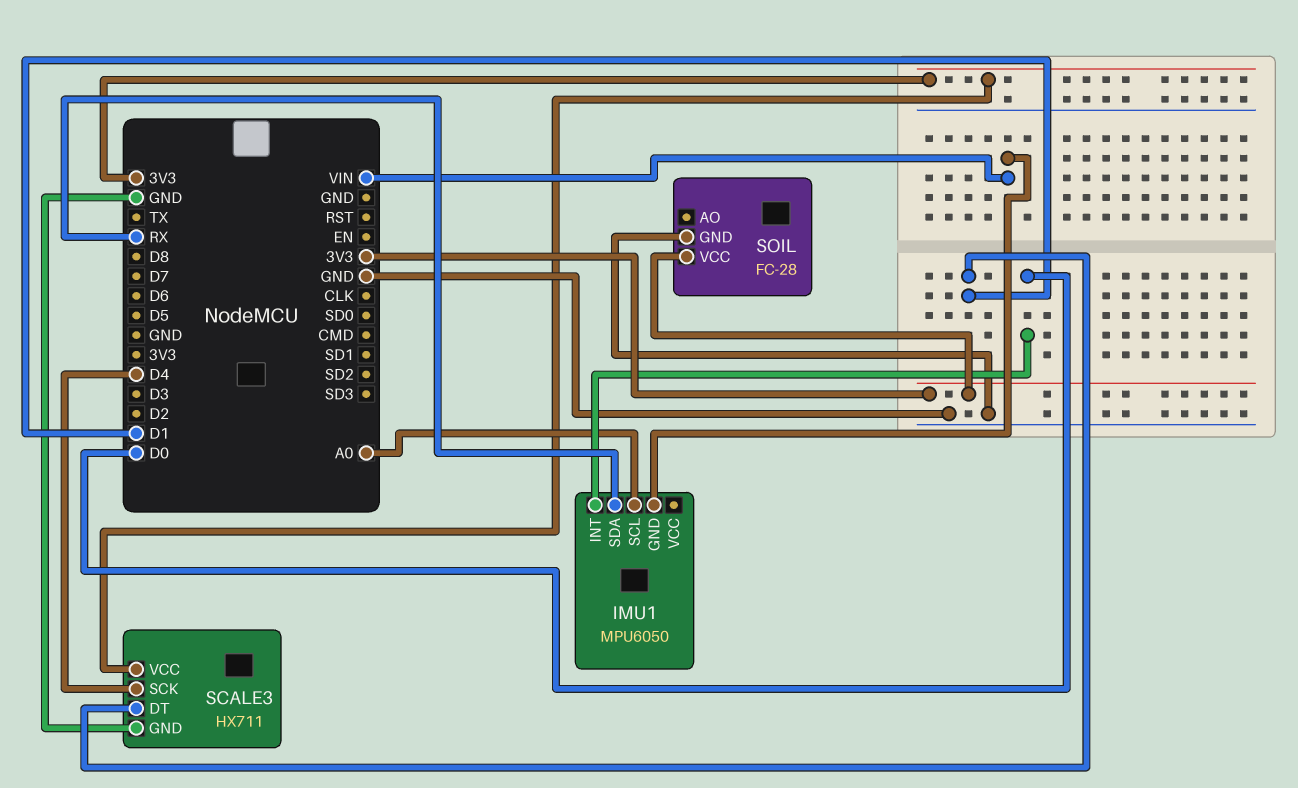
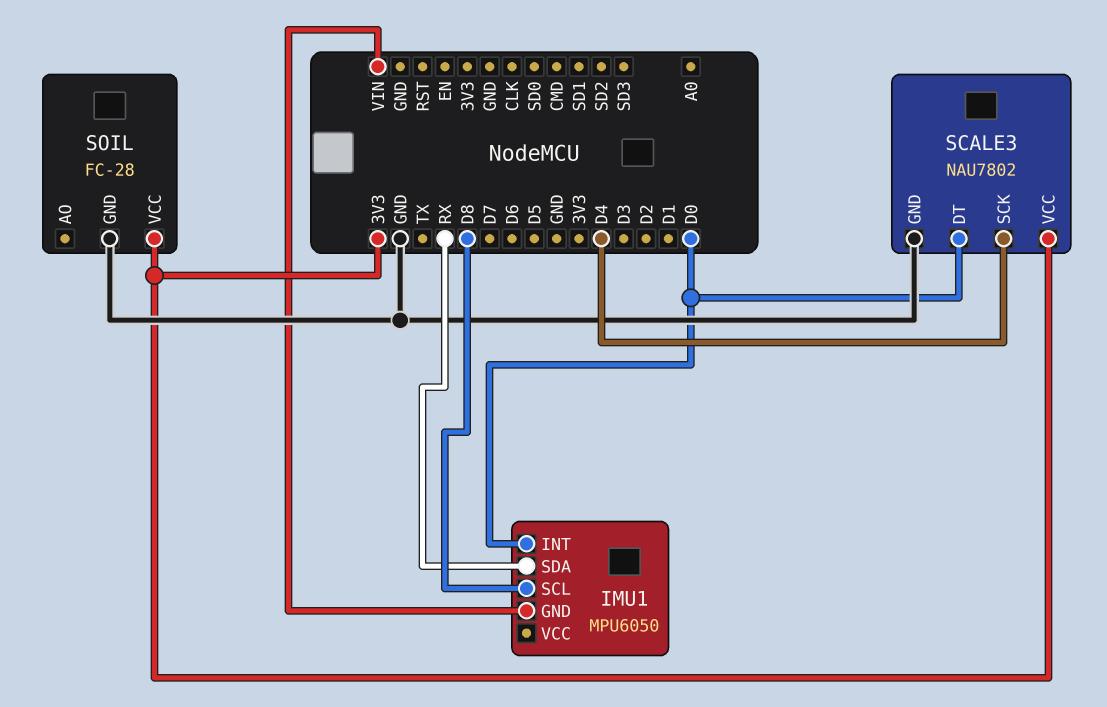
IMU1 pin SCL: A0 -> D8
SCALE3: HX711 -> NAU7802
SCALE3 pin DT: D1 -> D0

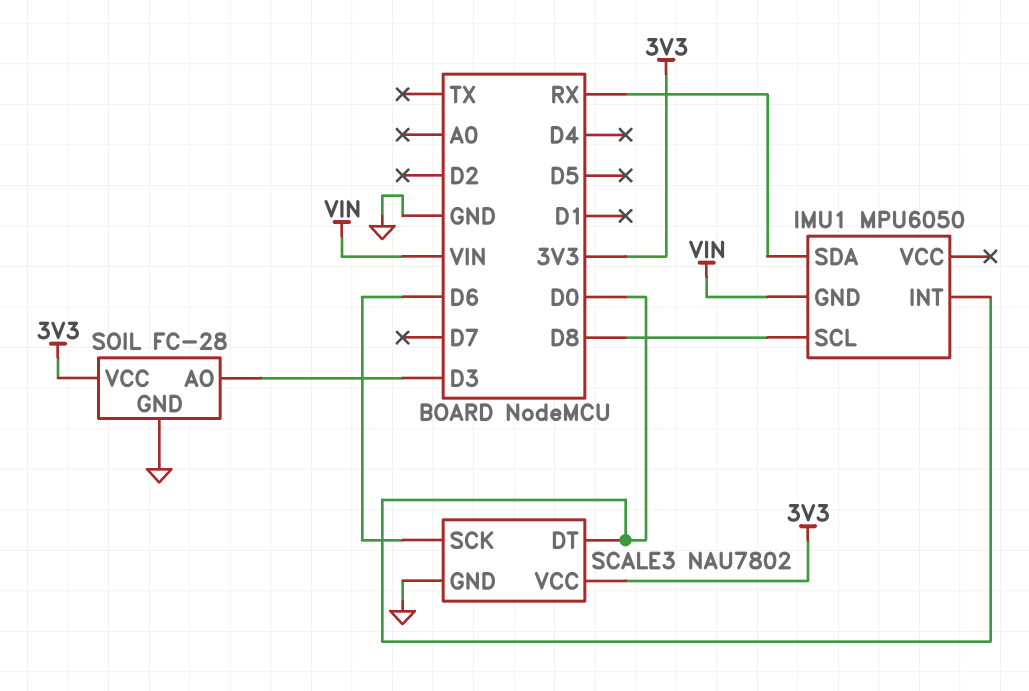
SCALE3 pin SCK: D4 -> D6
SOIL pin AO: none -> D3

